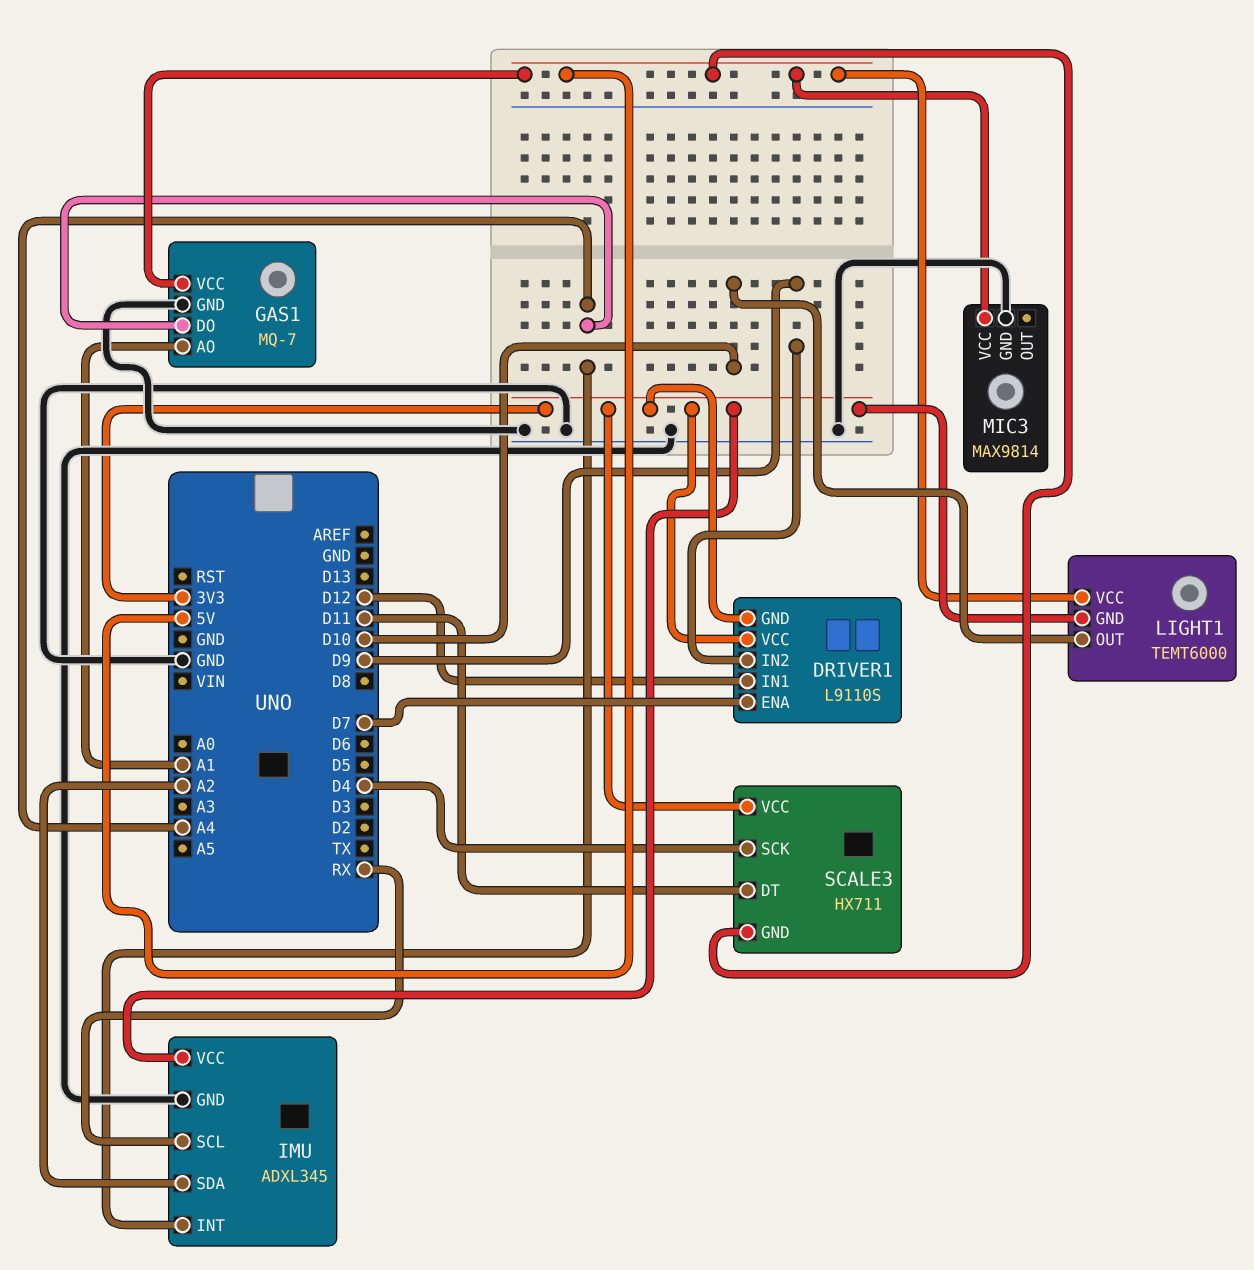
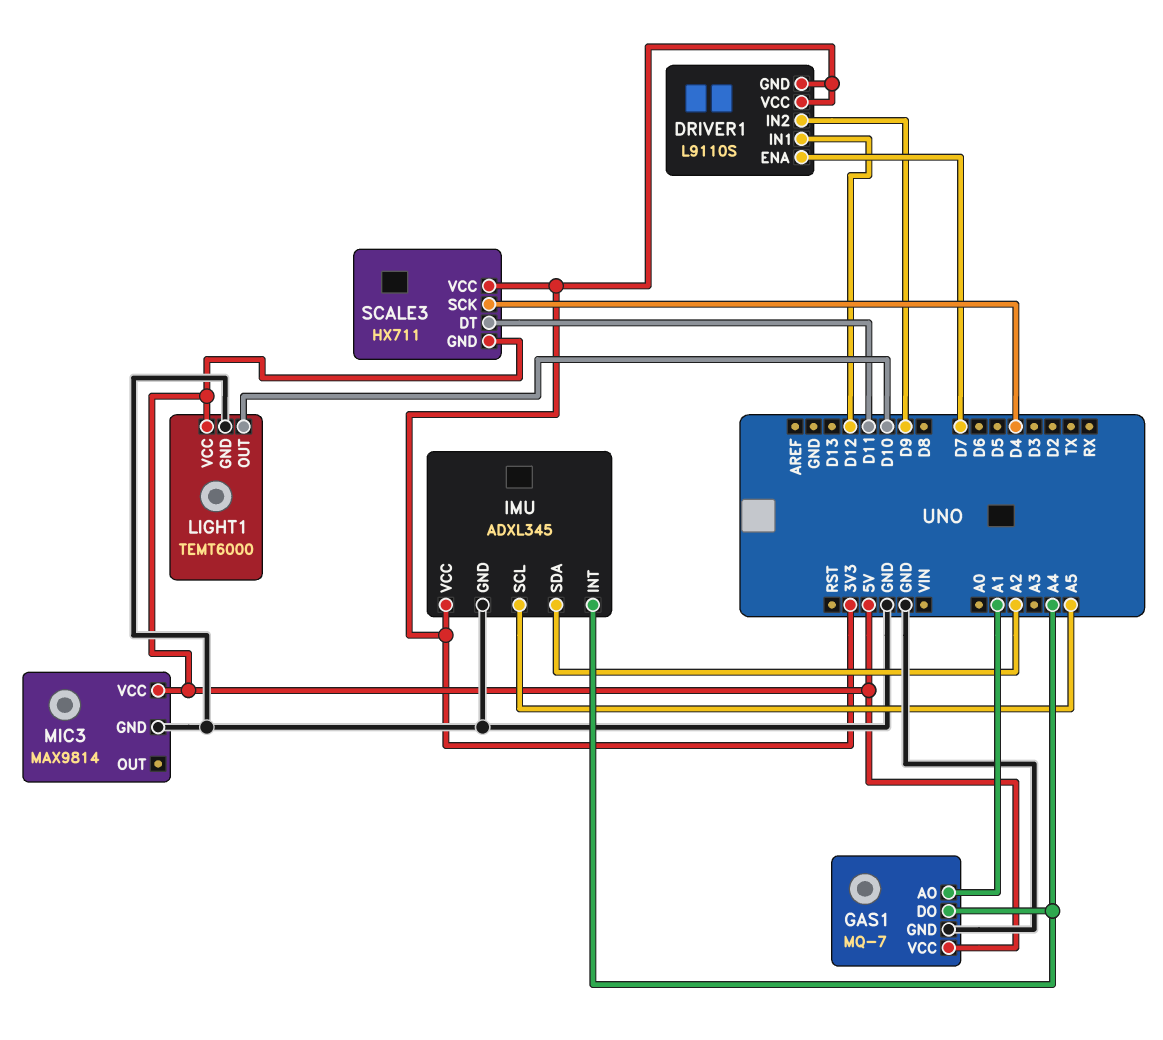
IMU pin SCL: RX -> A5
LIGHT1 pin GND: 3V3 -> GND

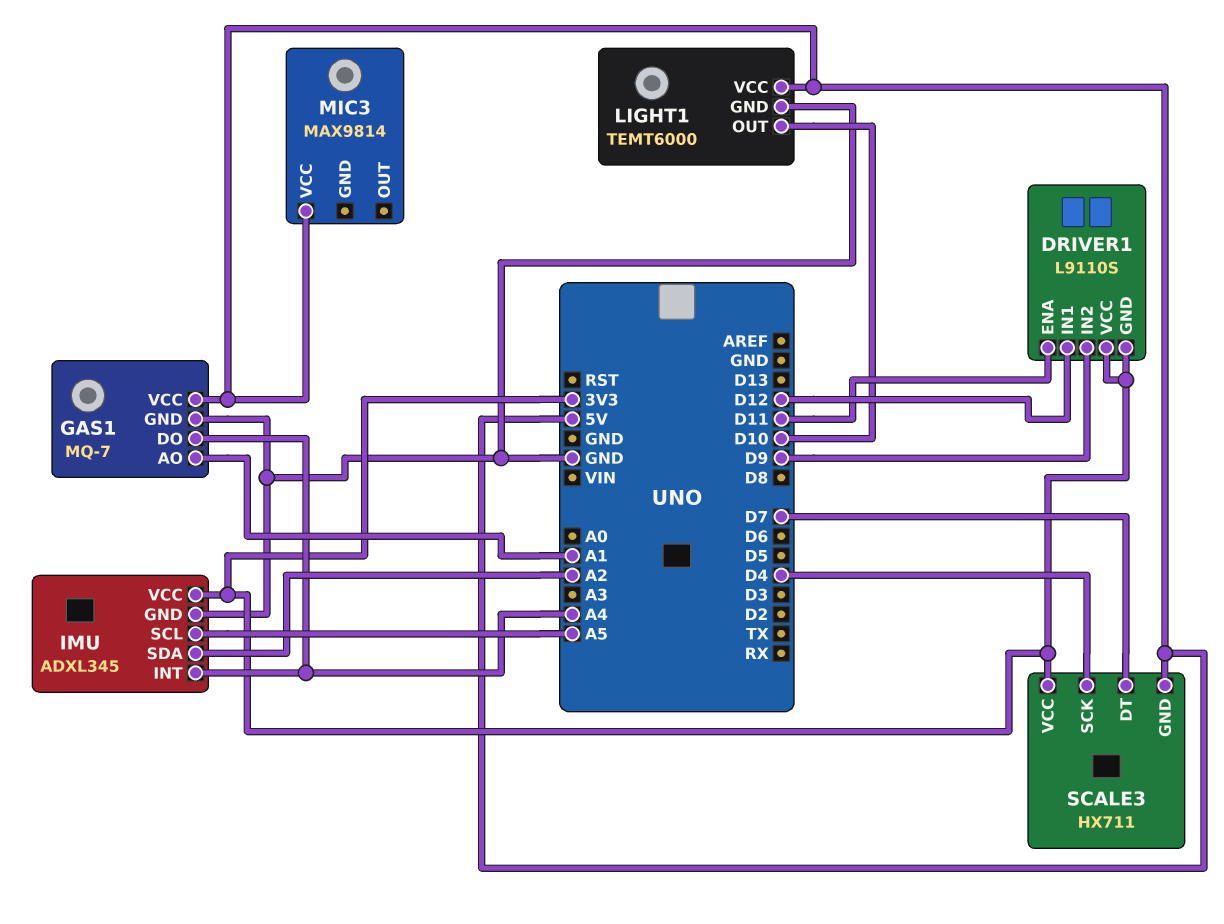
DRIVER1 pin ENA: D7 -> D11
MIC3 pin GND: GND -> none
SCALE3 pin DT: D11 -> D7

